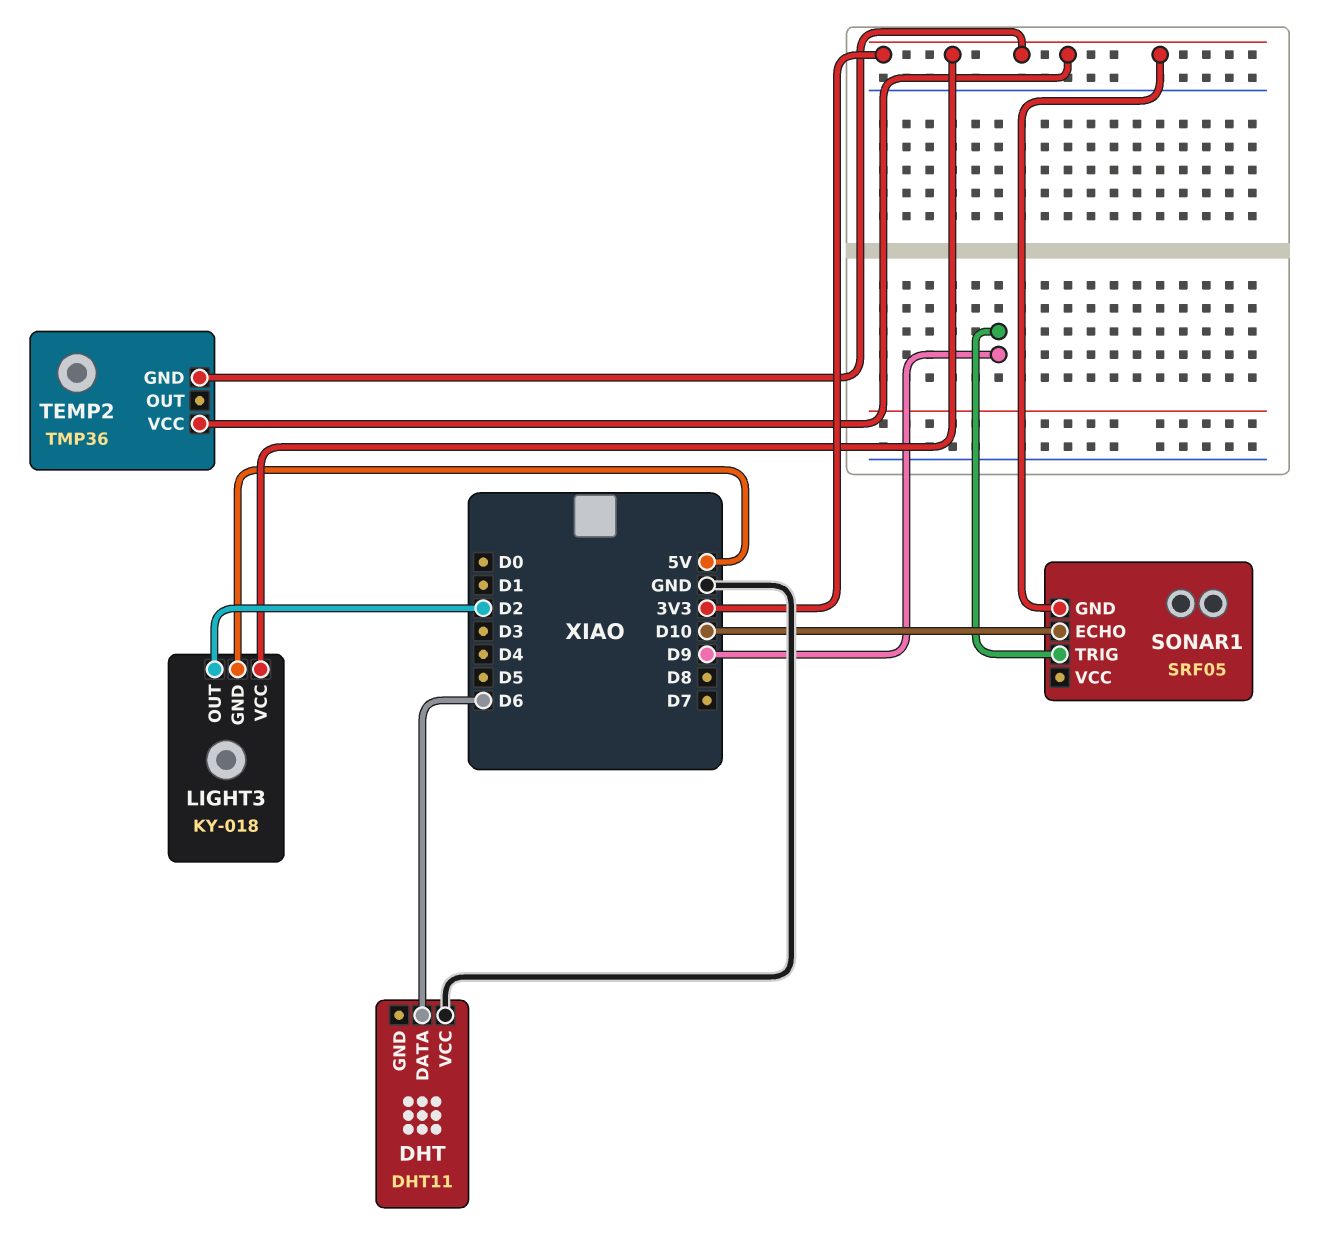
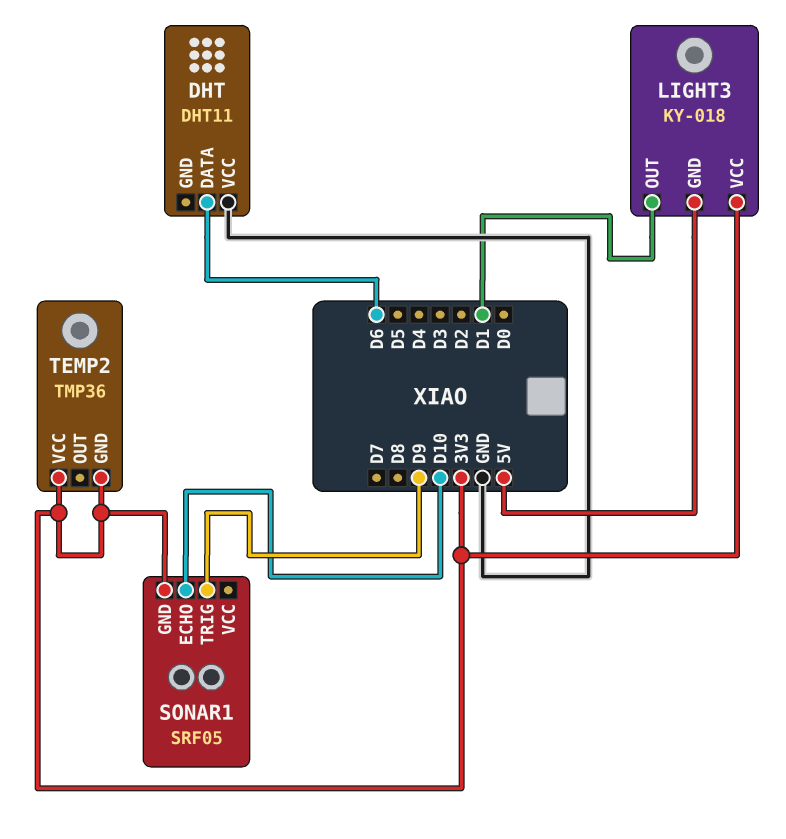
LIGHT3 pin OUT: D2 -> D1

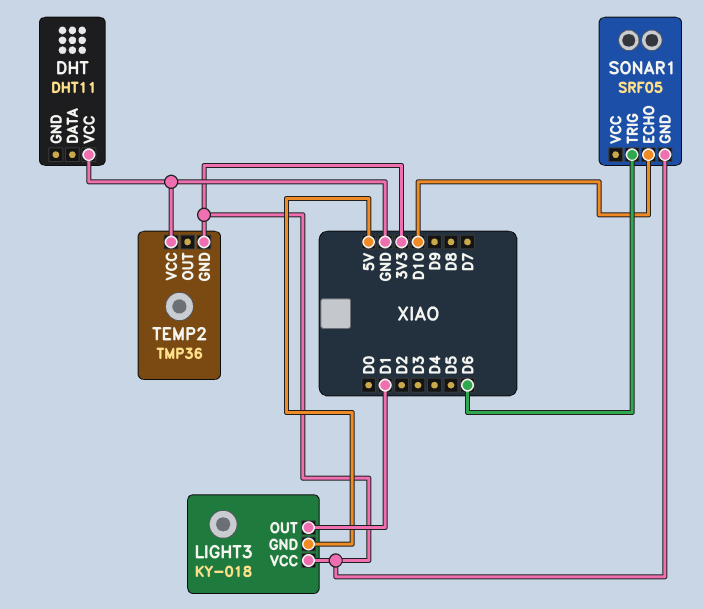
DHT pin DATA: D6 -> none
SONAR1 pin TRIG: D9 -> D6
TEMP2 pin VCC: 3V3 -> GND

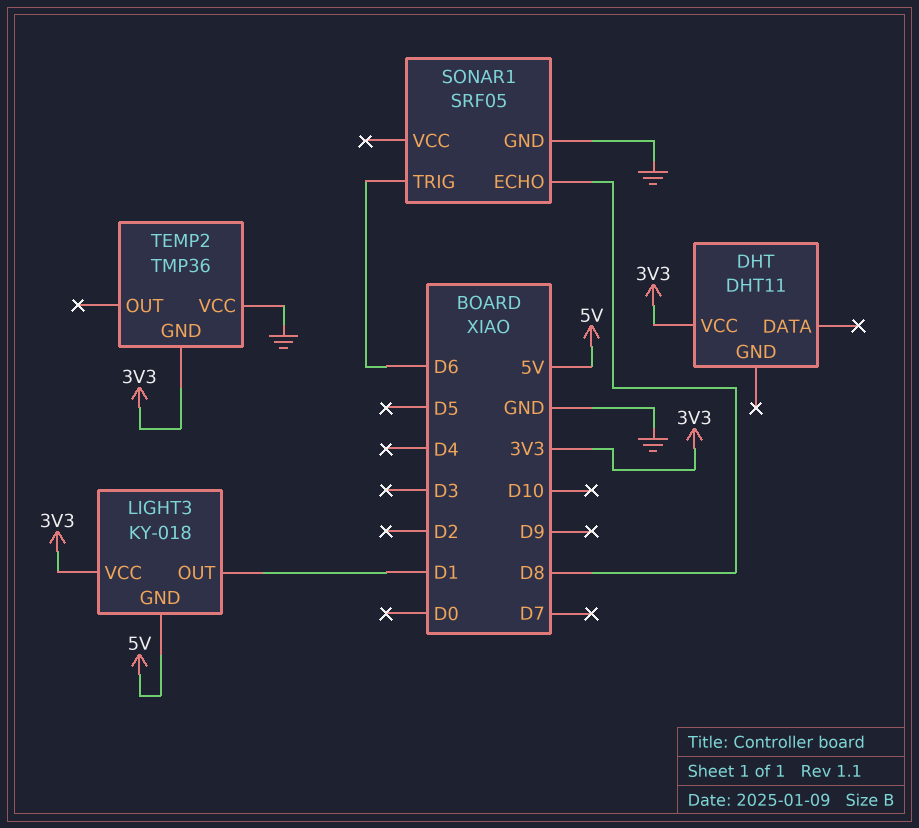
DHT pin VCC: GND -> 3V3
SONAR1 pin ECHO: D10 -> D8
SONAR1 pin GND: 3V3 -> GND

